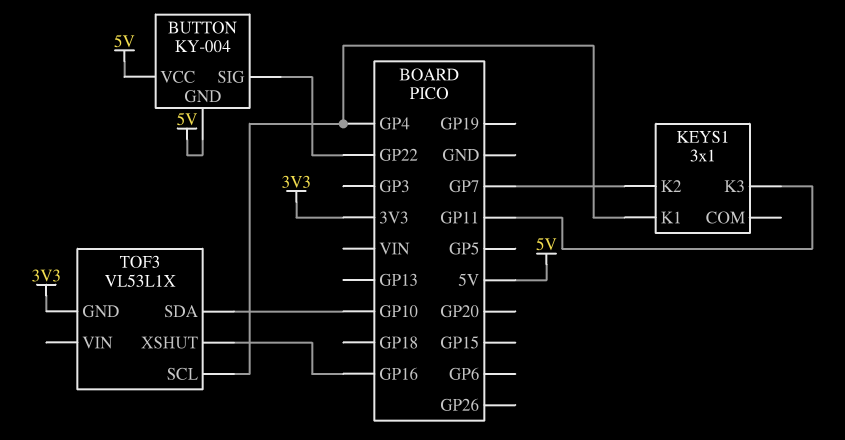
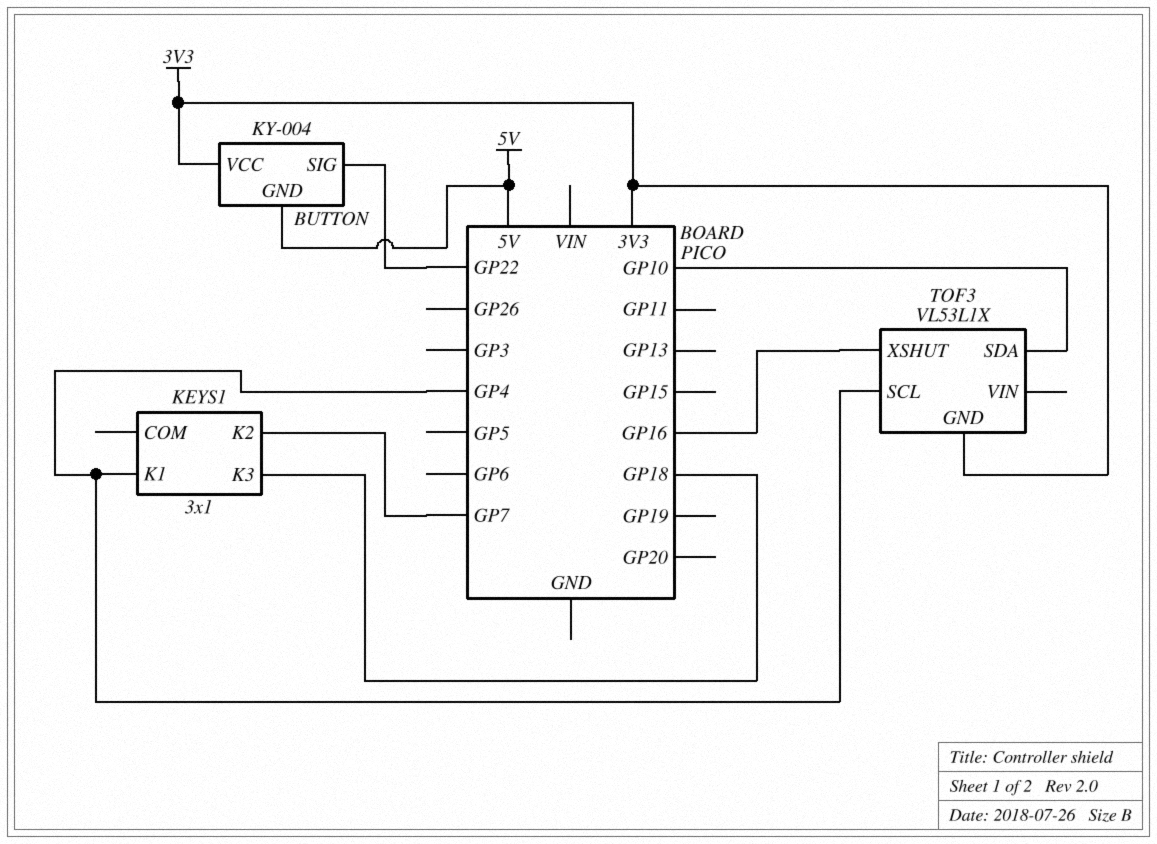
BUTTON pin VCC: 5V -> 3V3
KEYS1 pin K3: GP11 -> GP18

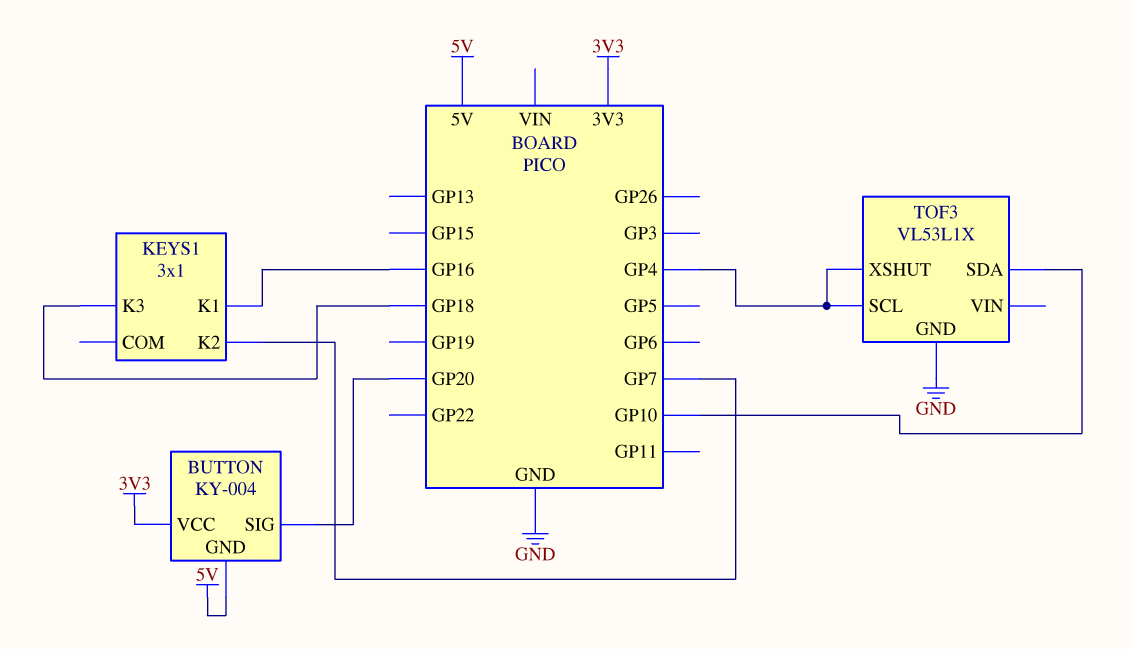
BUTTON pin SIG: GP22 -> GP20
KEYS1 pin K1: GP4 -> GP16
TOF3 pin GND: 3V3 -> GND
TOF3 pin XSHUT: GP16 -> GP4

